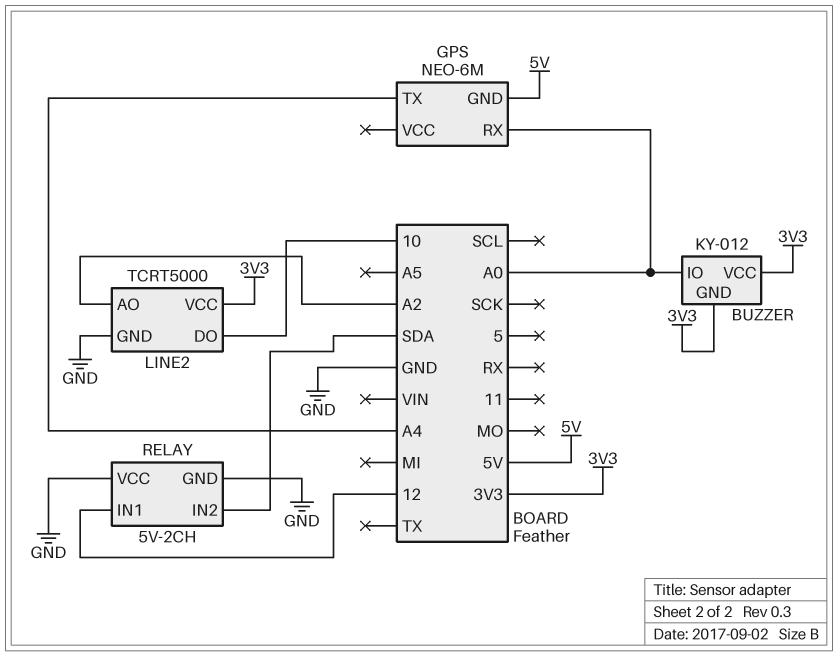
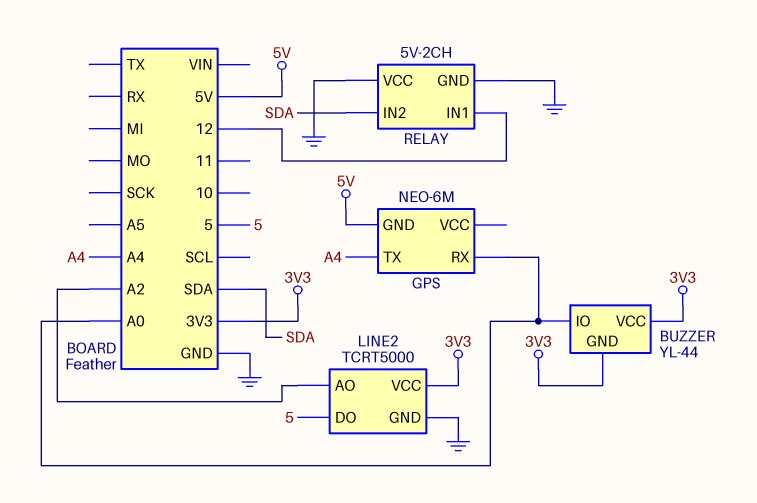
BUZZER: KY-012 -> YL-44
LINE2 pin DO: 10 -> 5

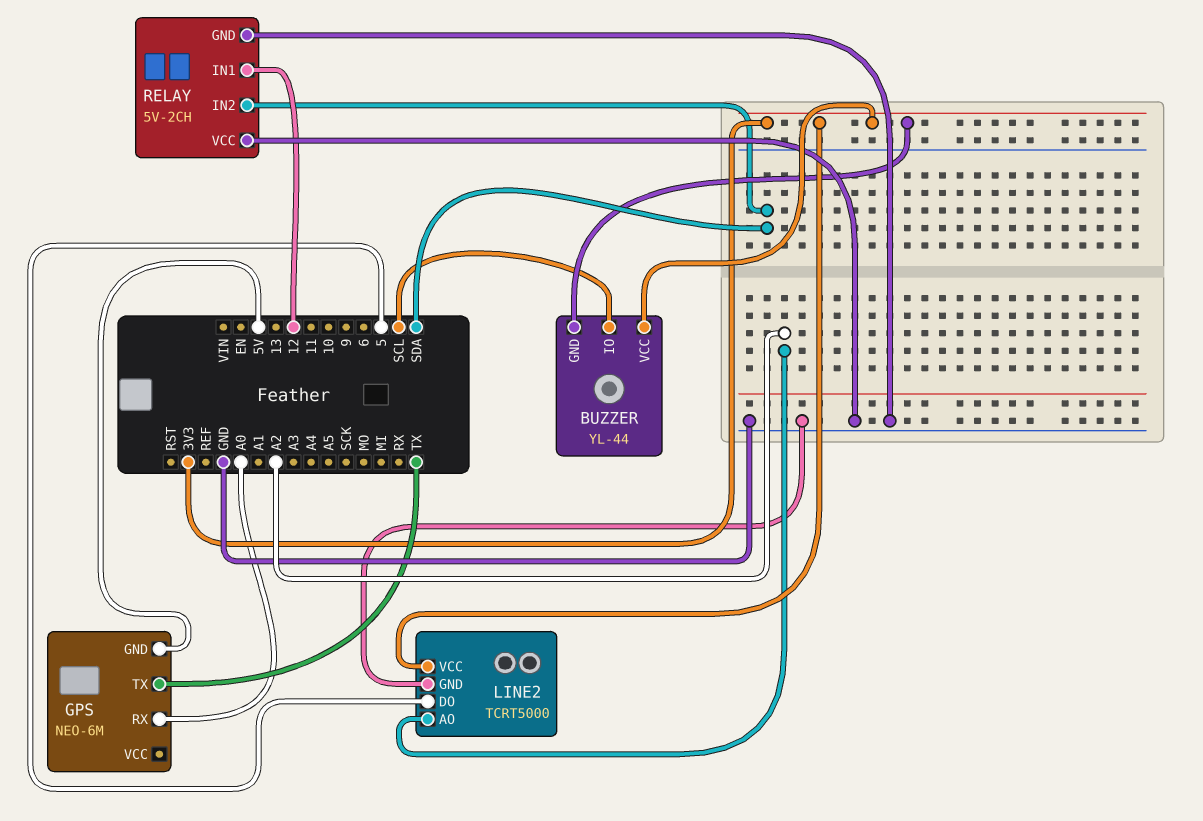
BUZZER pin IO: A0 -> SCL
GPS pin TX: A4 -> TX

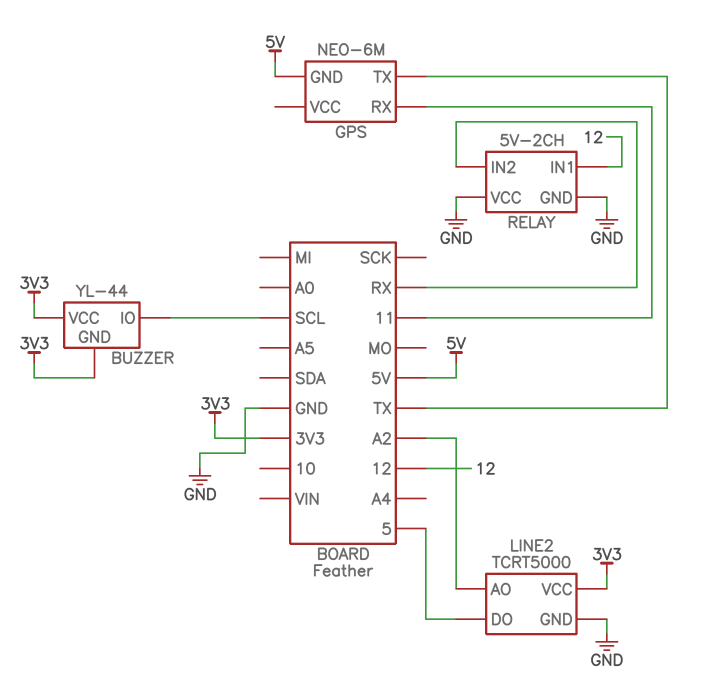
GPS pin RX: A0 -> 11
RELAY pin IN2: SDA -> RX

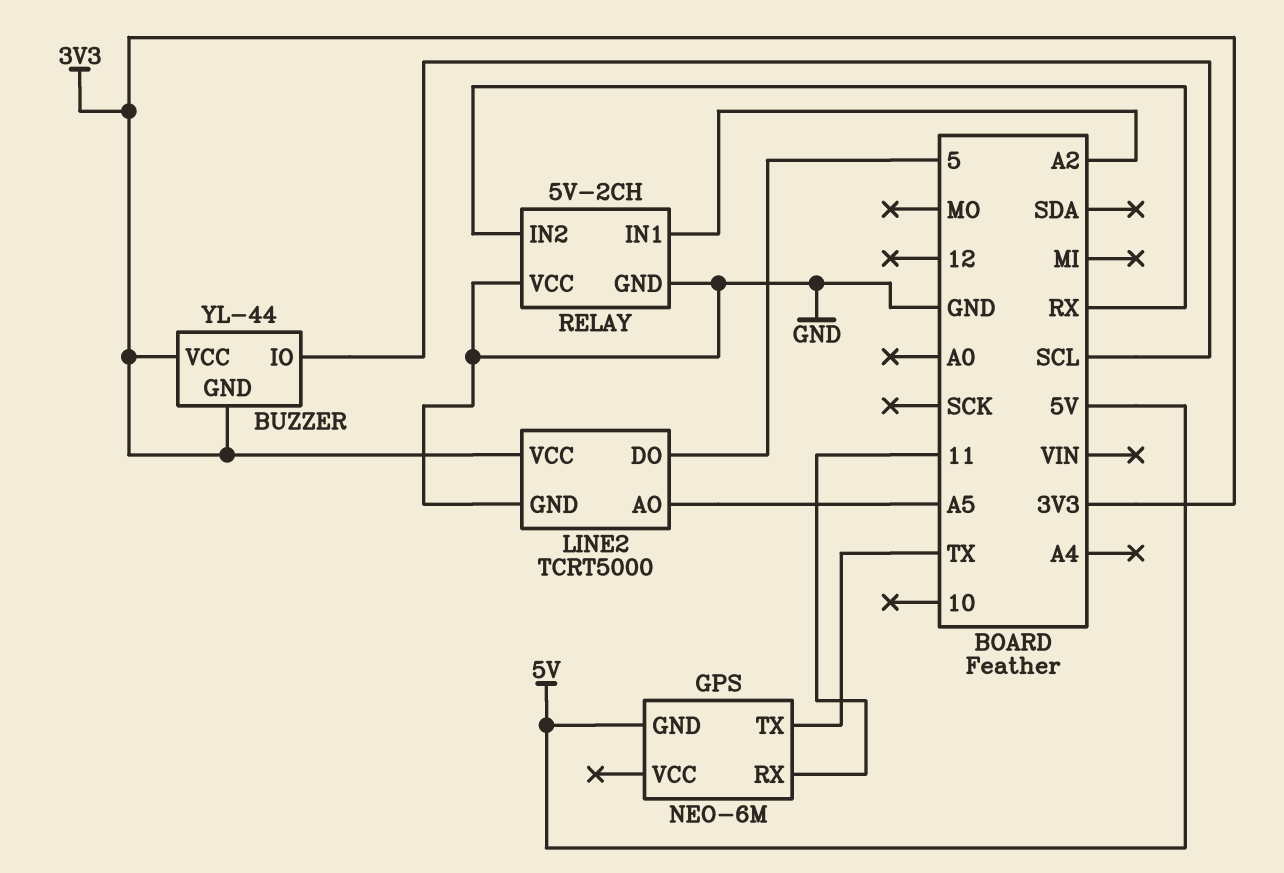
LINE2 pin AO: A2 -> A5
RELAY pin IN1: 12 -> A2

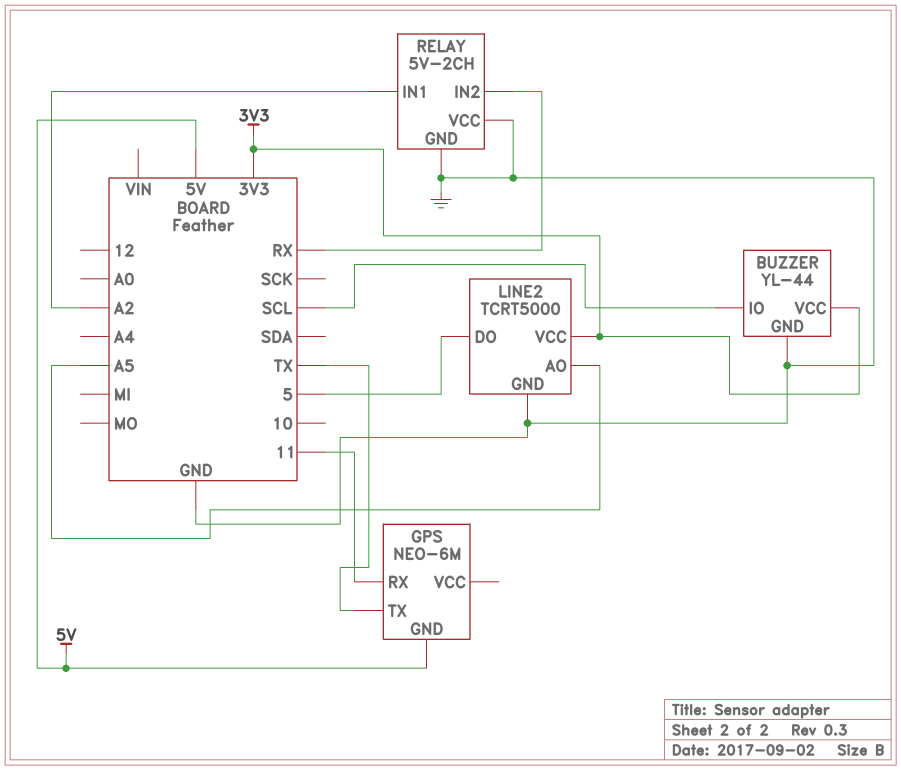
BUZZER pin GND: 3V3 -> GND

